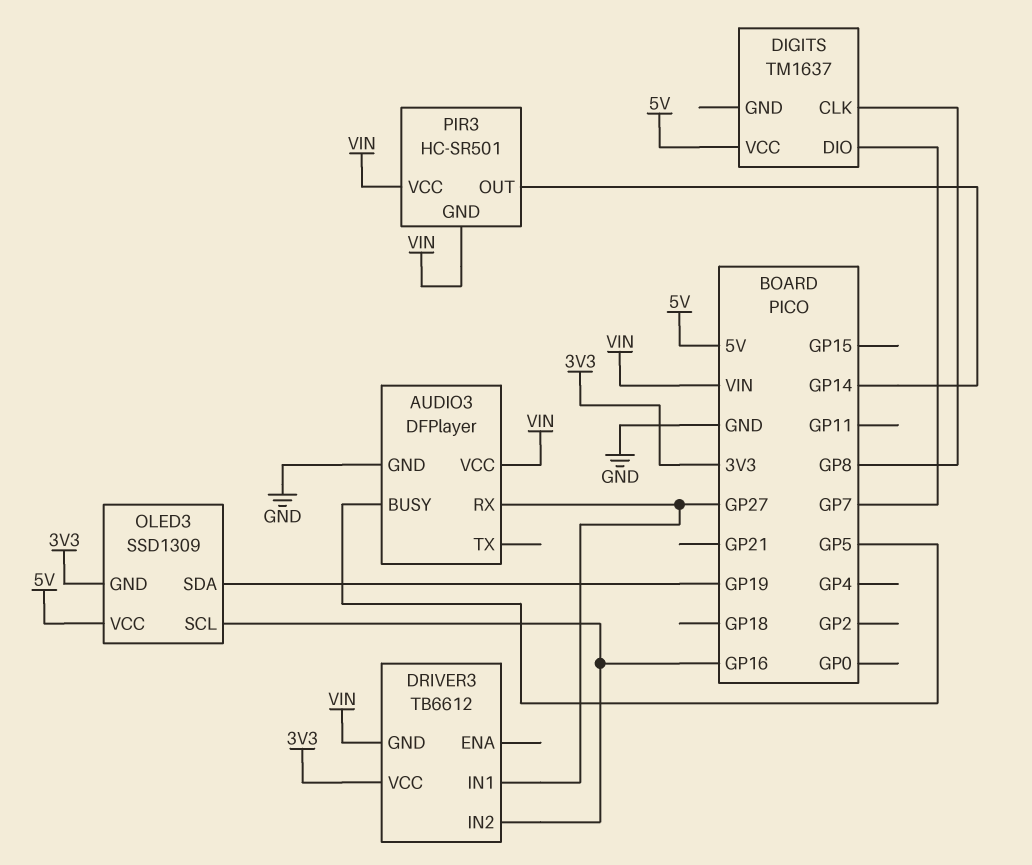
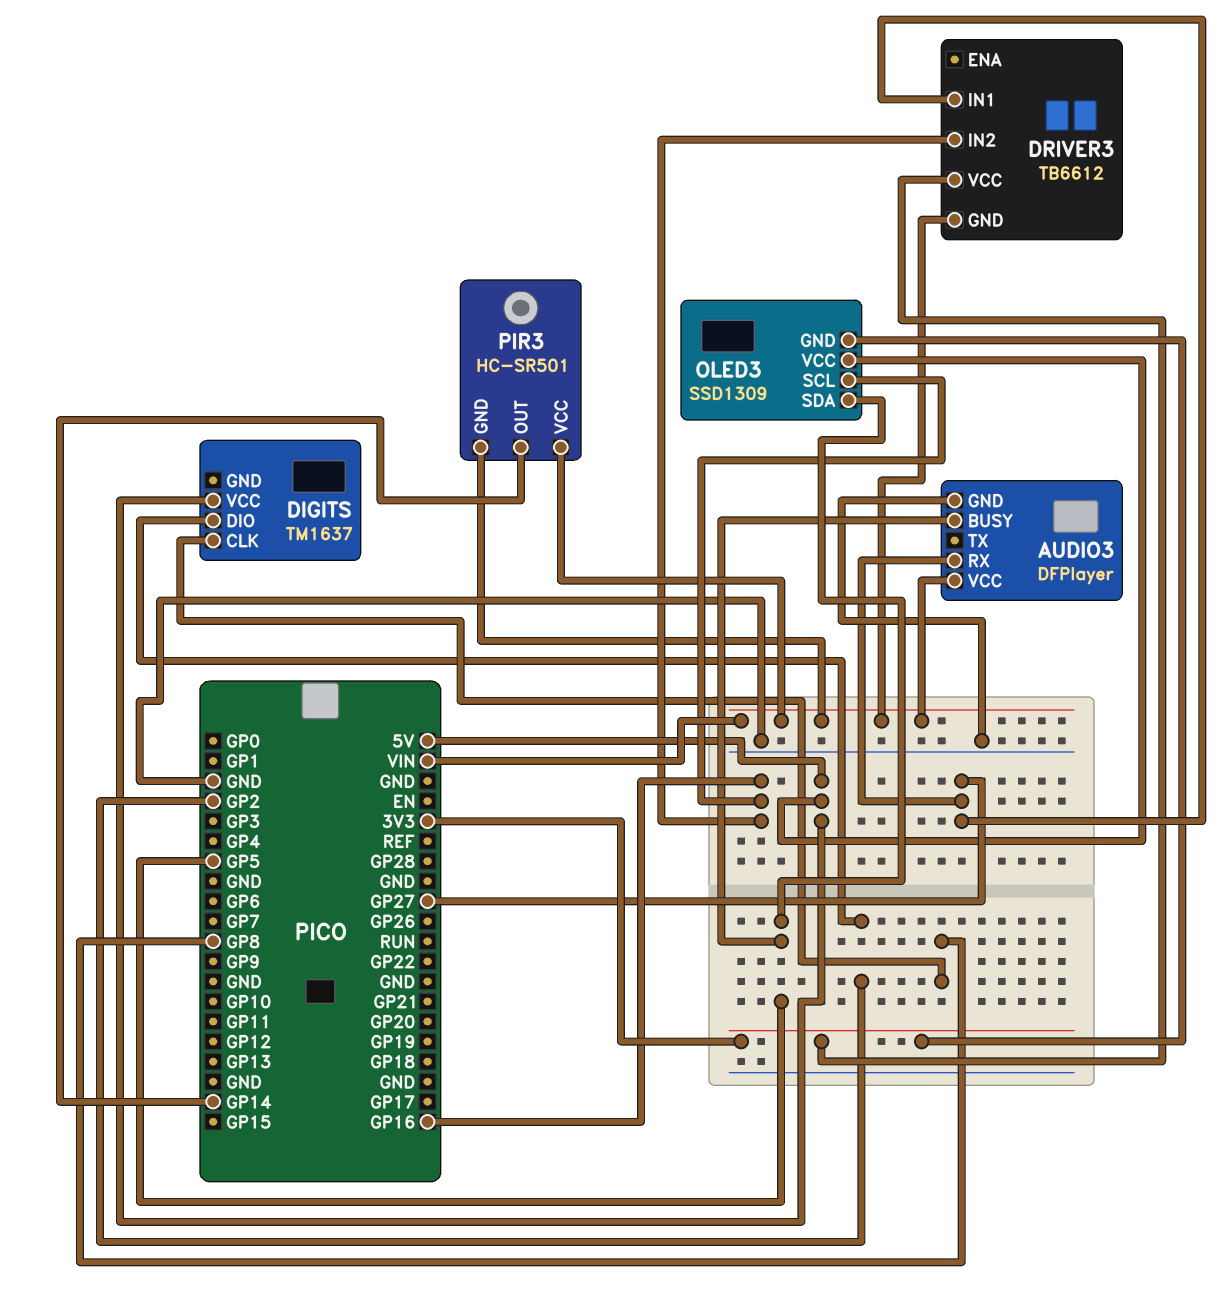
DIGITS pin DIO: GP7 -> GP2
OLED3 pin SDA: GP19 -> GP5

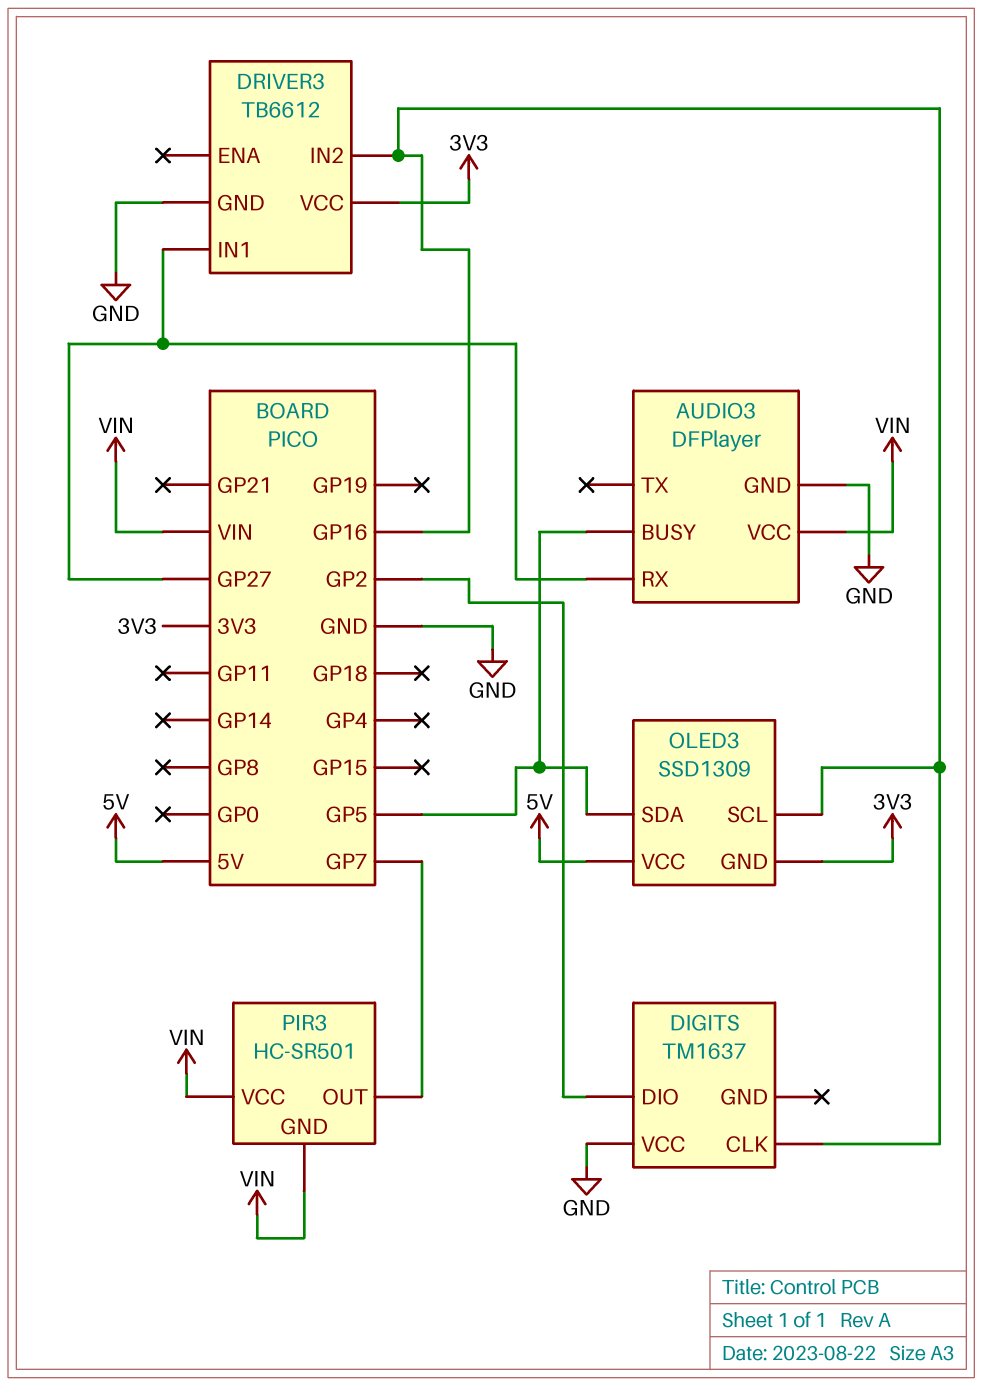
DIGITS pin CLK: GP8 -> GP16
DIGITS pin VCC: 5V -> GND
DRIVER3 pin GND: VIN -> GND
PIR3 pin OUT: GP14 -> GP7

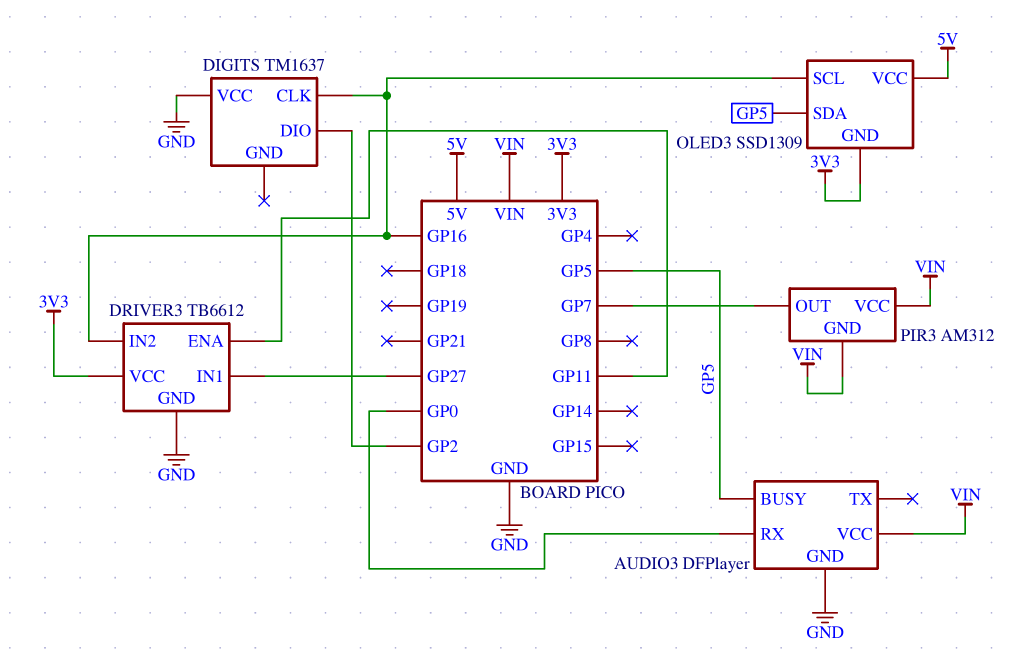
AUDIO3 pin RX: GP27 -> GP0
DRIVER3 pin ENA: none -> GP11
PIR3: HC-SR501 -> AM312

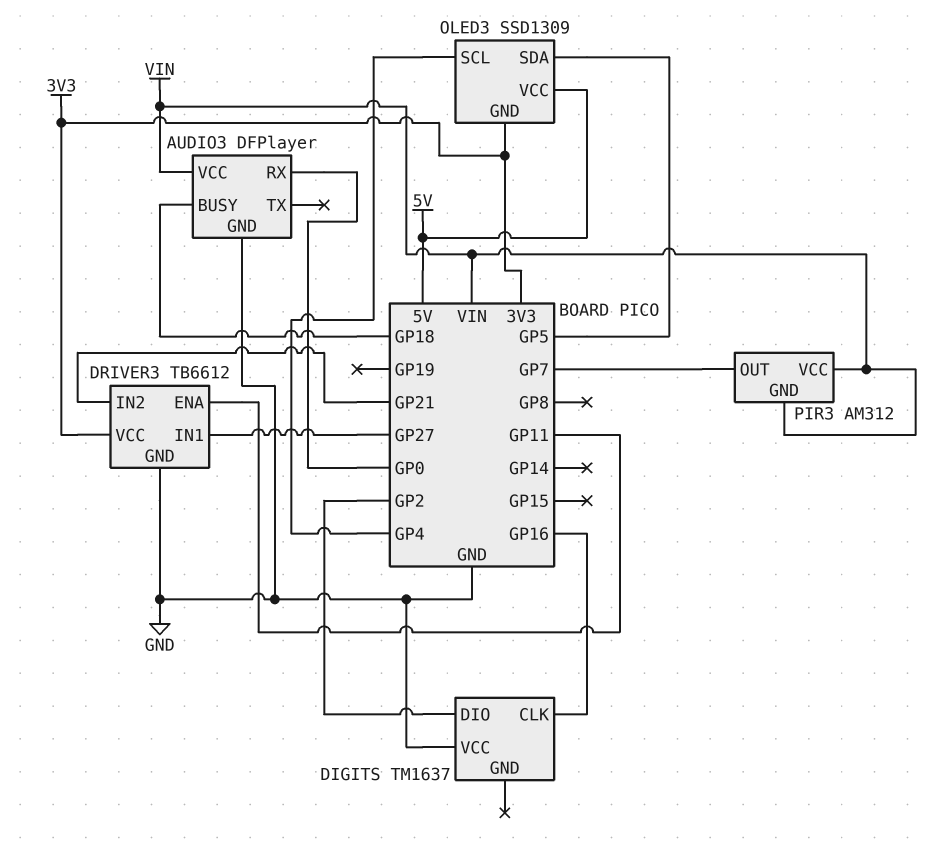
AUDIO3 pin BUSY: GP5 -> GP18
DRIVER3 pin IN2: GP16 -> GP21
OLED3 pin SCL: GP16 -> GP4

